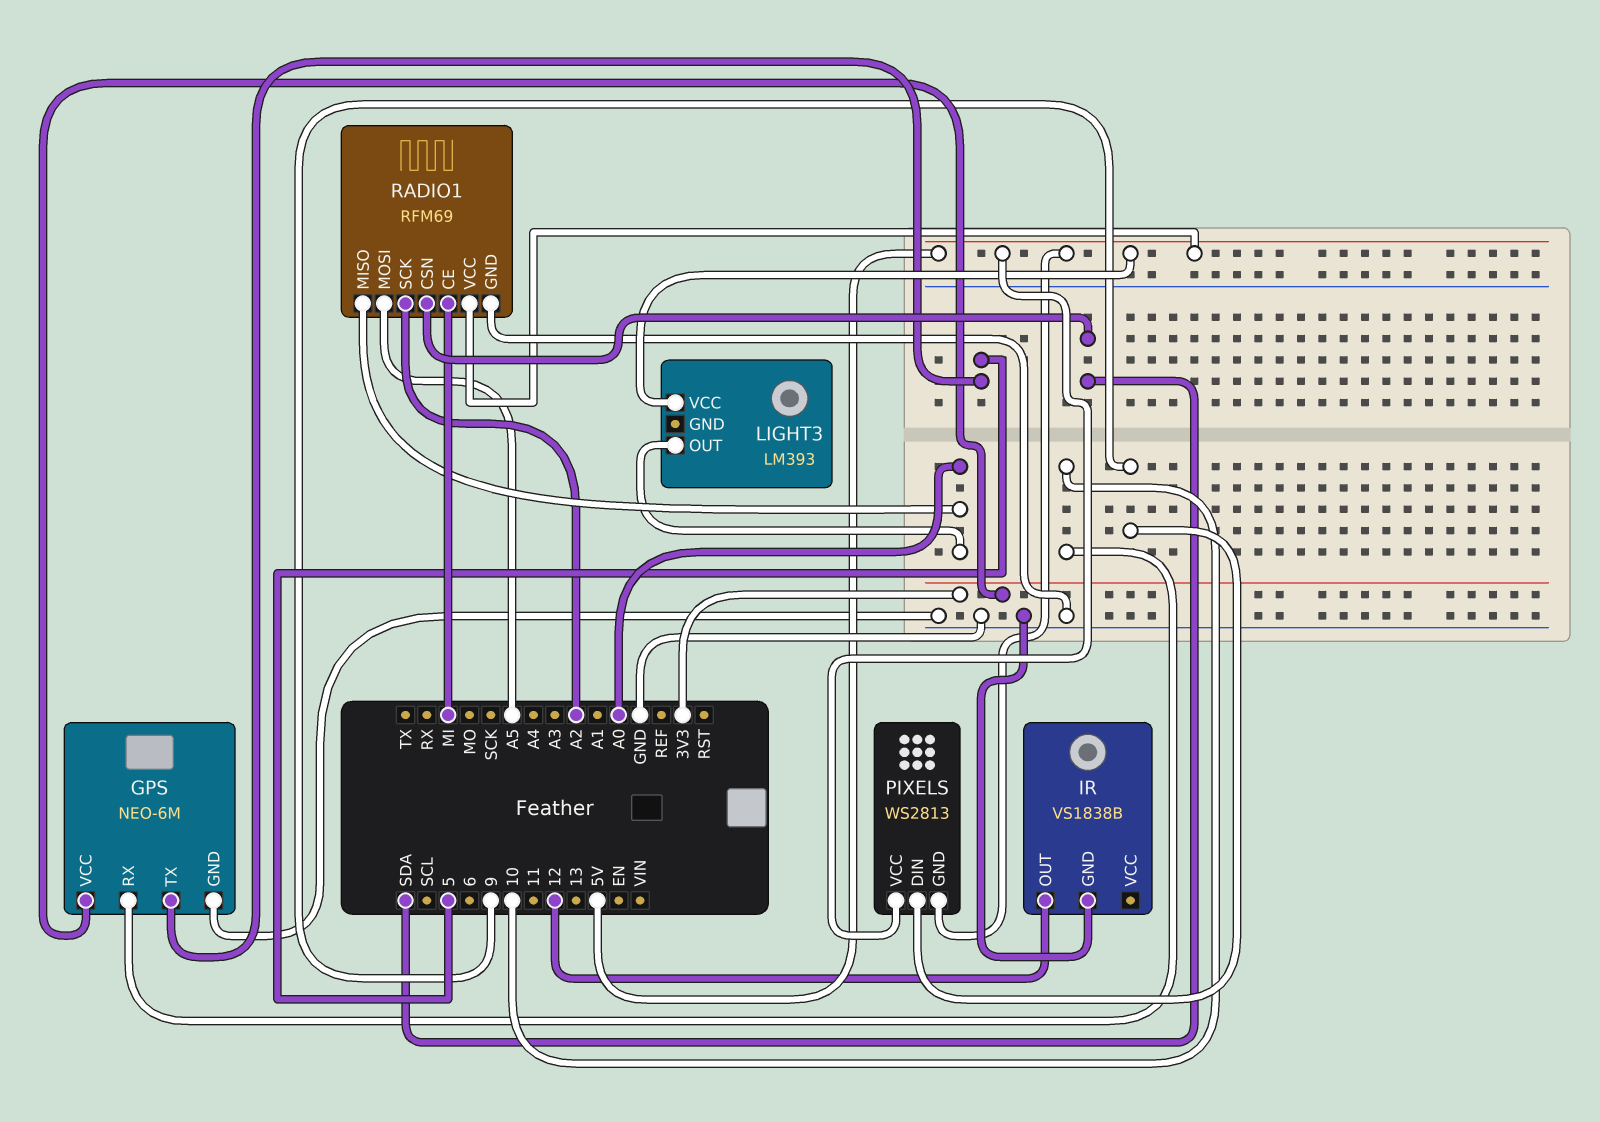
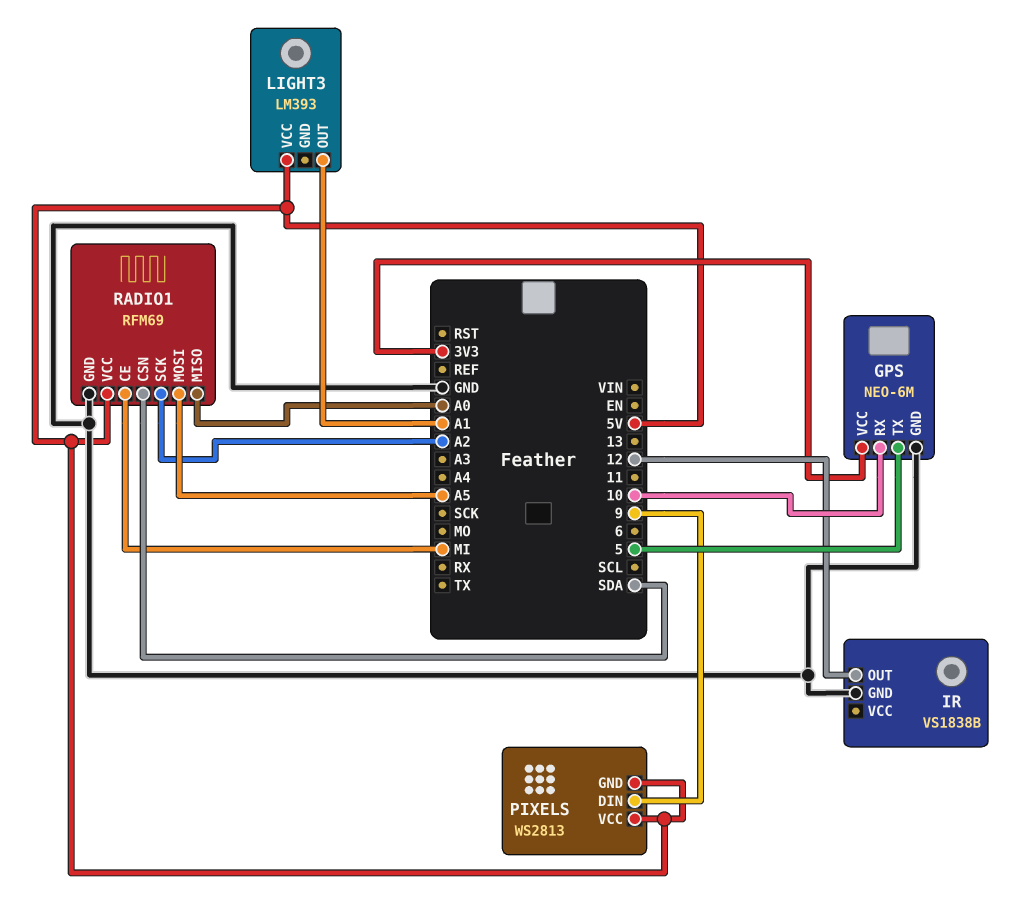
LIGHT3 pin OUT: A0 -> A1

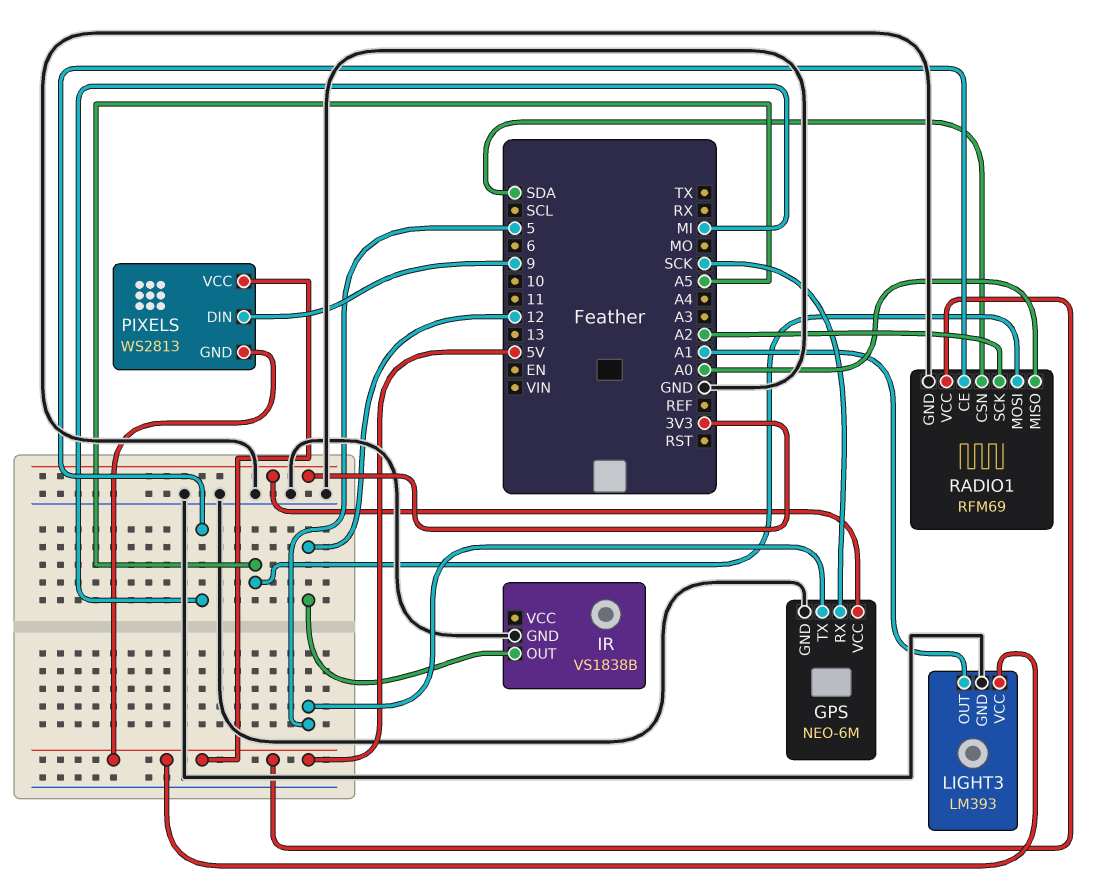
GPS pin RX: 10 -> SCK
LIGHT3 pin GND: none -> GND

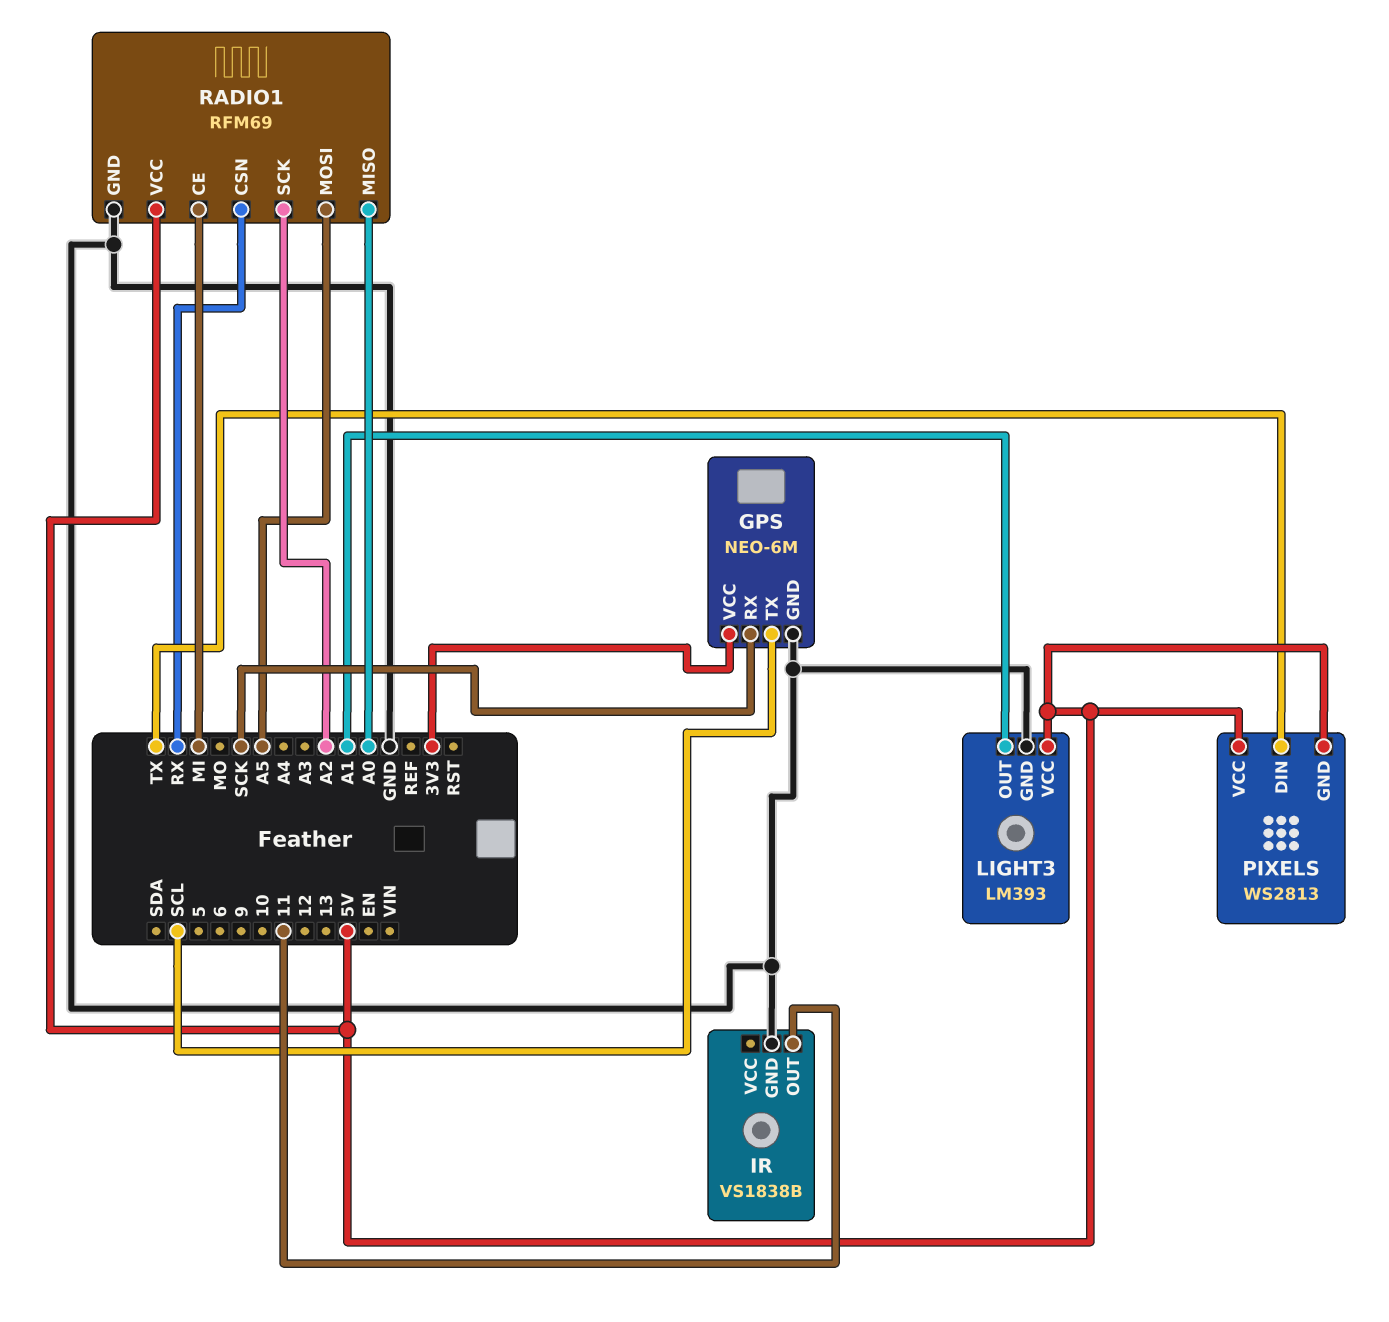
GPS pin TX: 5 -> SCL
IR pin OUT: 12 -> 11
PIXELS pin DIN: 9 -> TX
RADIO1 pin CSN: SDA -> RX

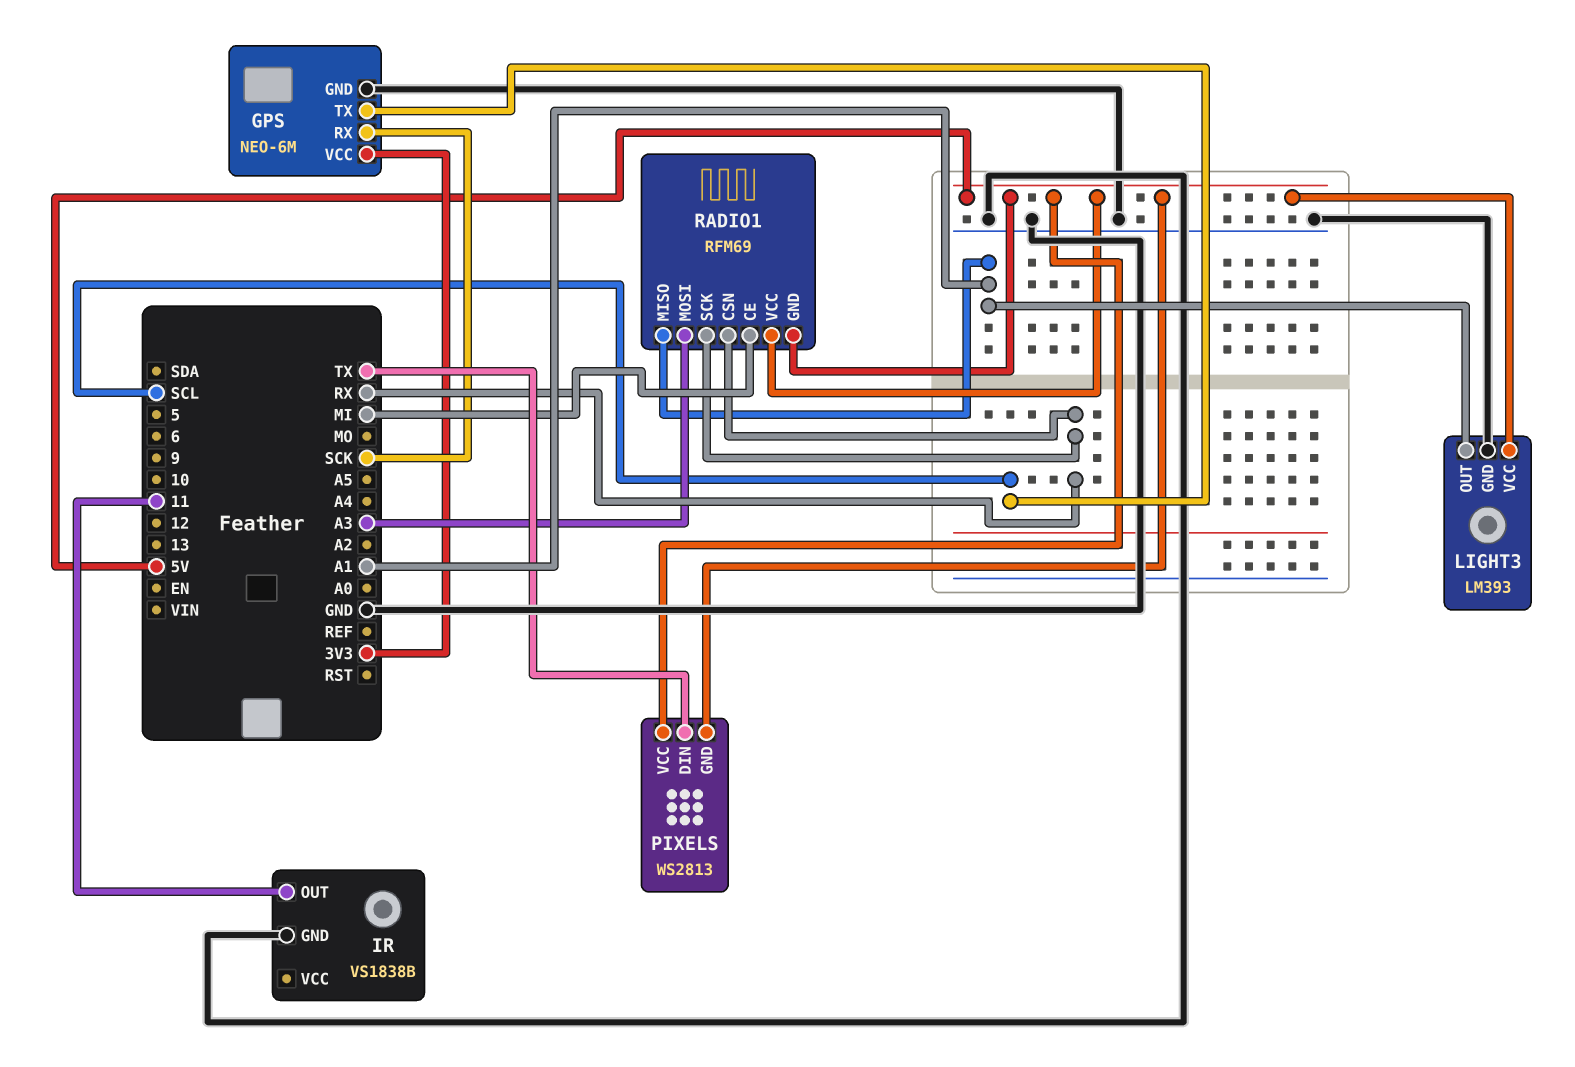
RADIO1 pin GND: GND -> 5V
RADIO1 pin MISO: A0 -> A1
RADIO1 pin MOSI: A5 -> A3
RADIO1 pin SCK: A2 -> RX

